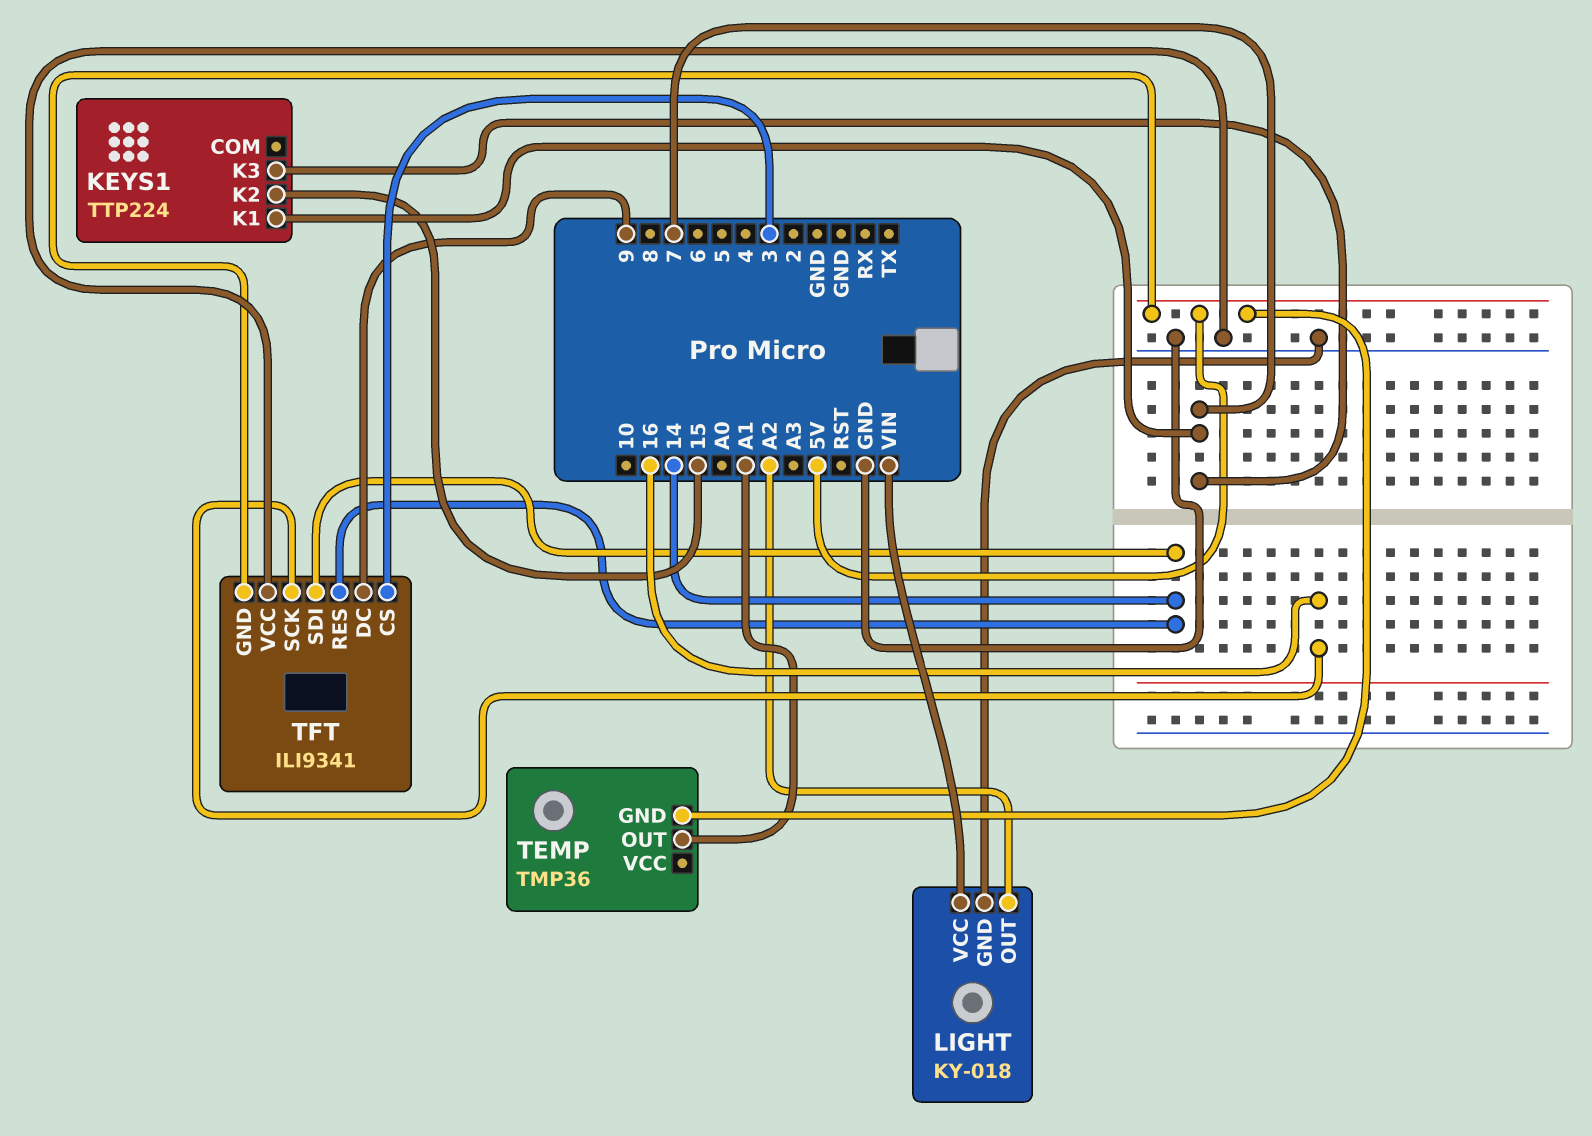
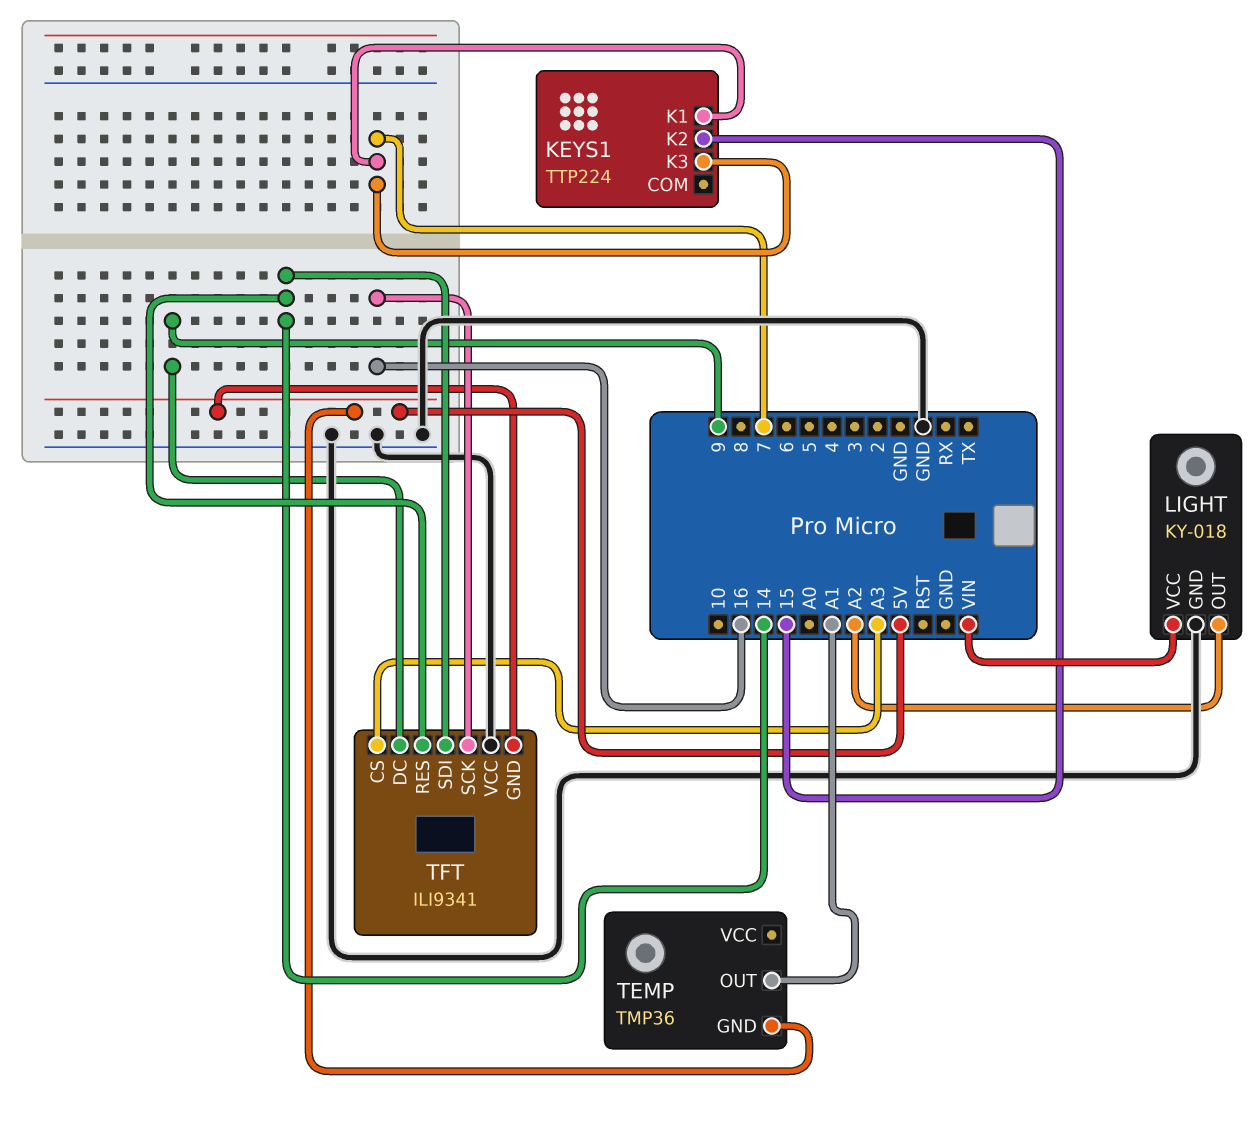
TFT pin CS: 3 -> A3

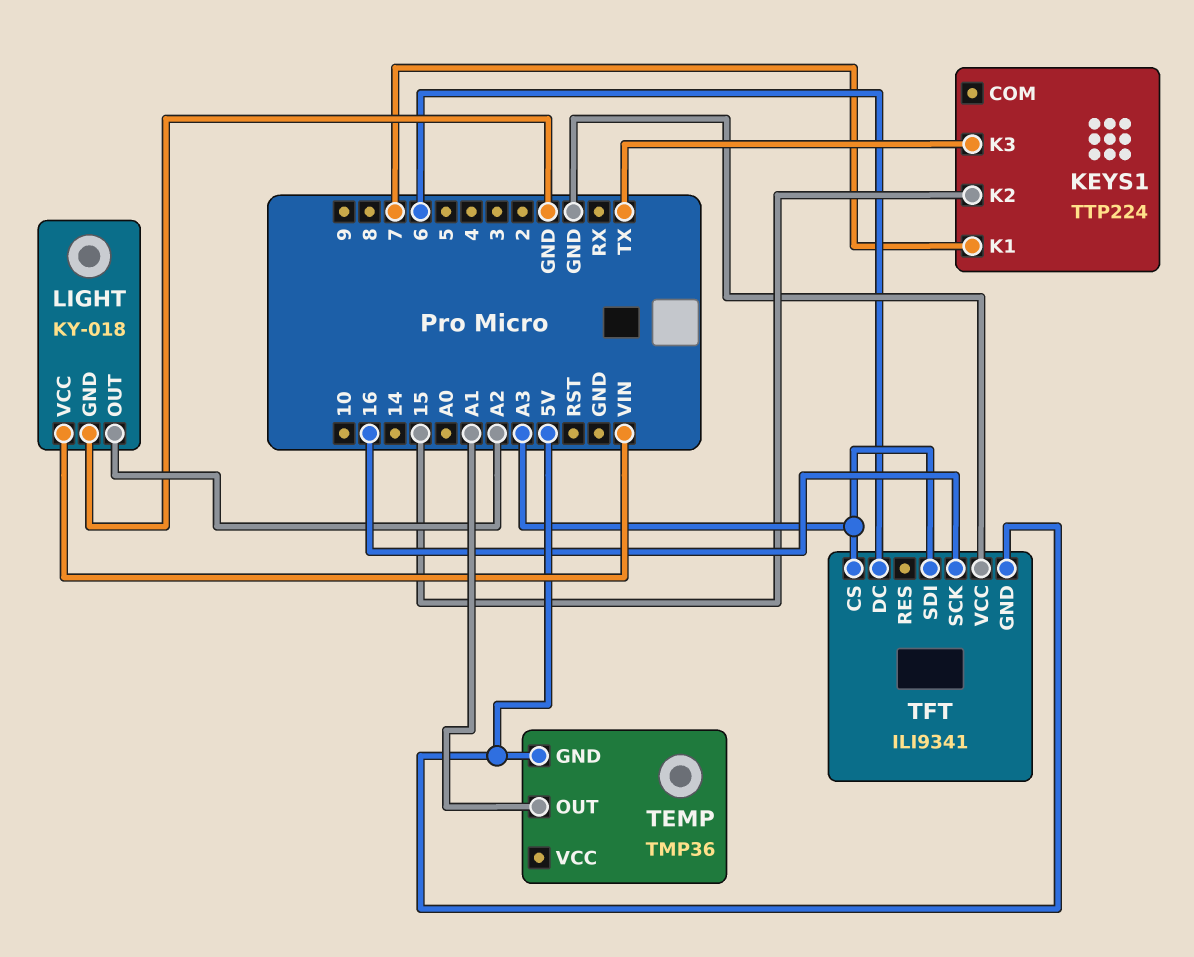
KEYS1 pin K3: 7 -> TX
TFT pin DC: 9 -> 6
TFT pin RES: 14 -> none
TFT pin SDI: 14 -> A3

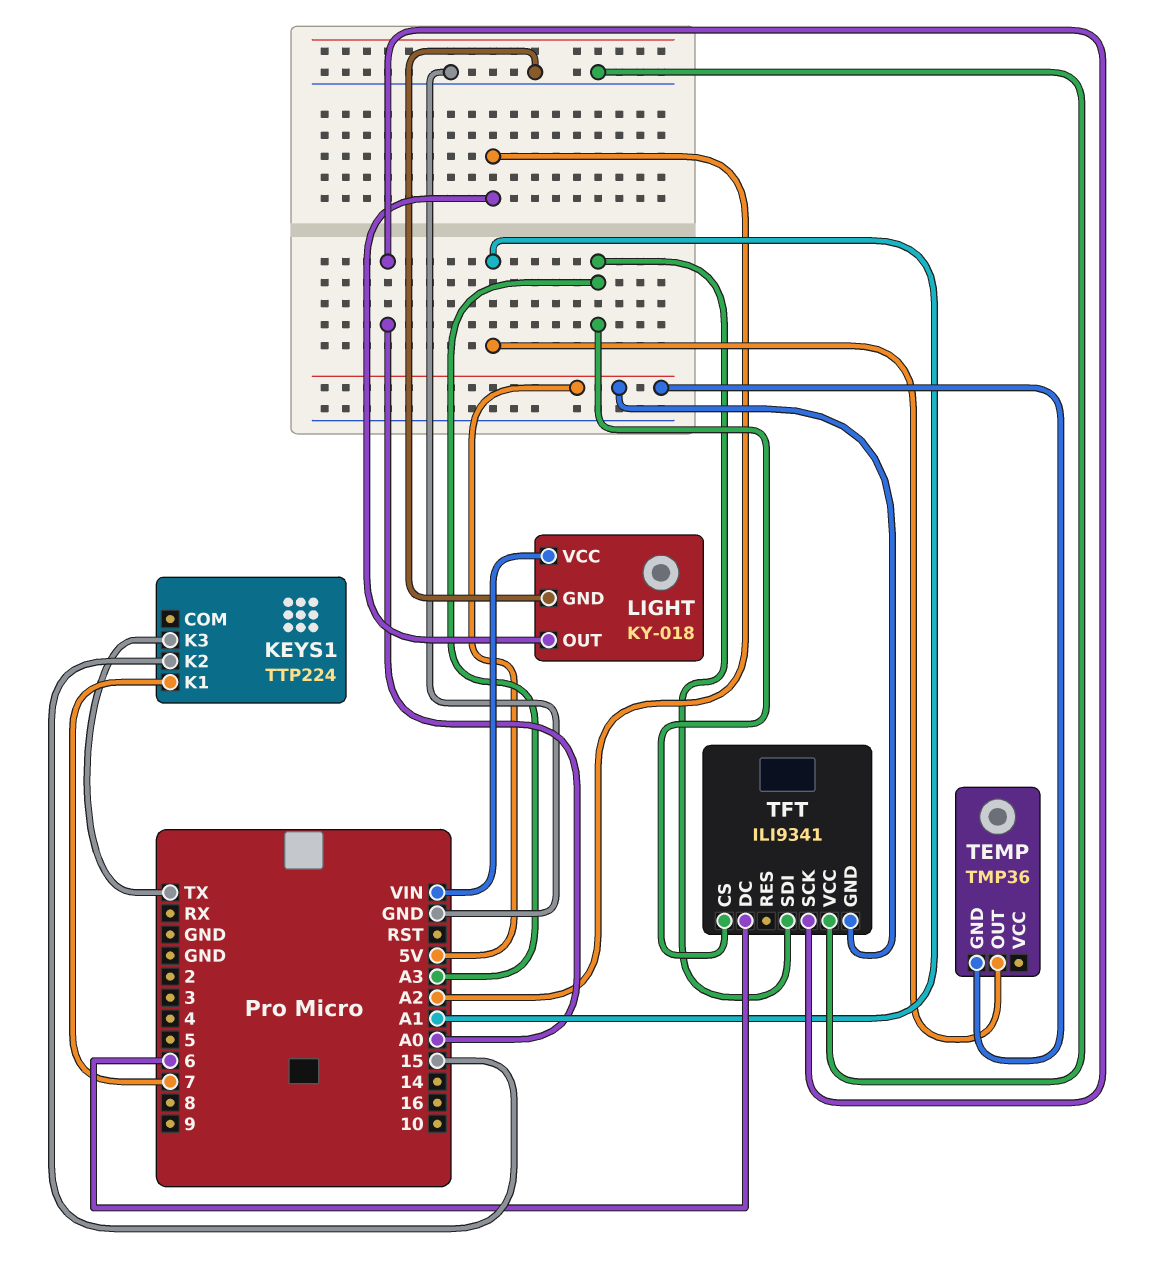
TFT pin SCK: 16 -> A0

